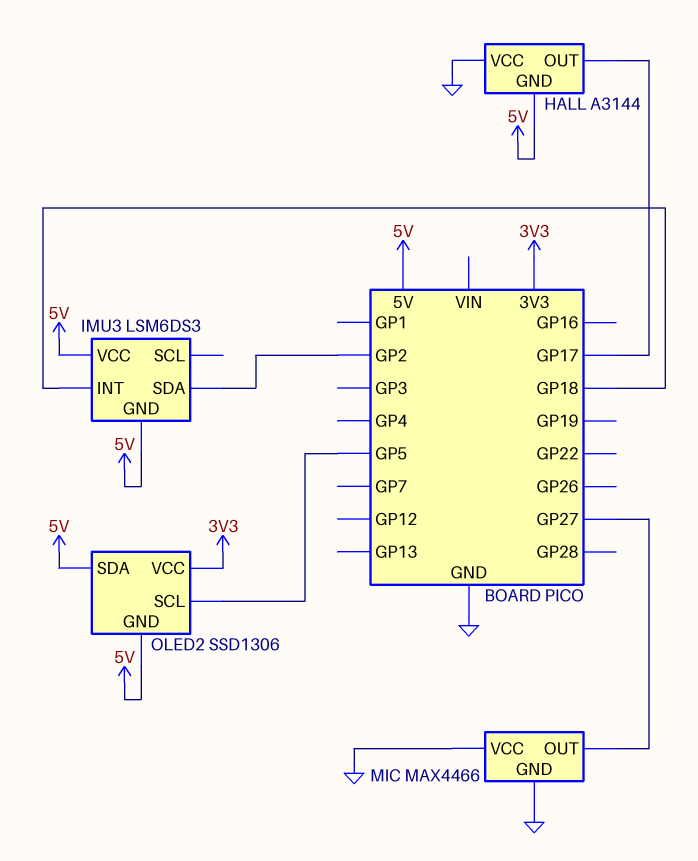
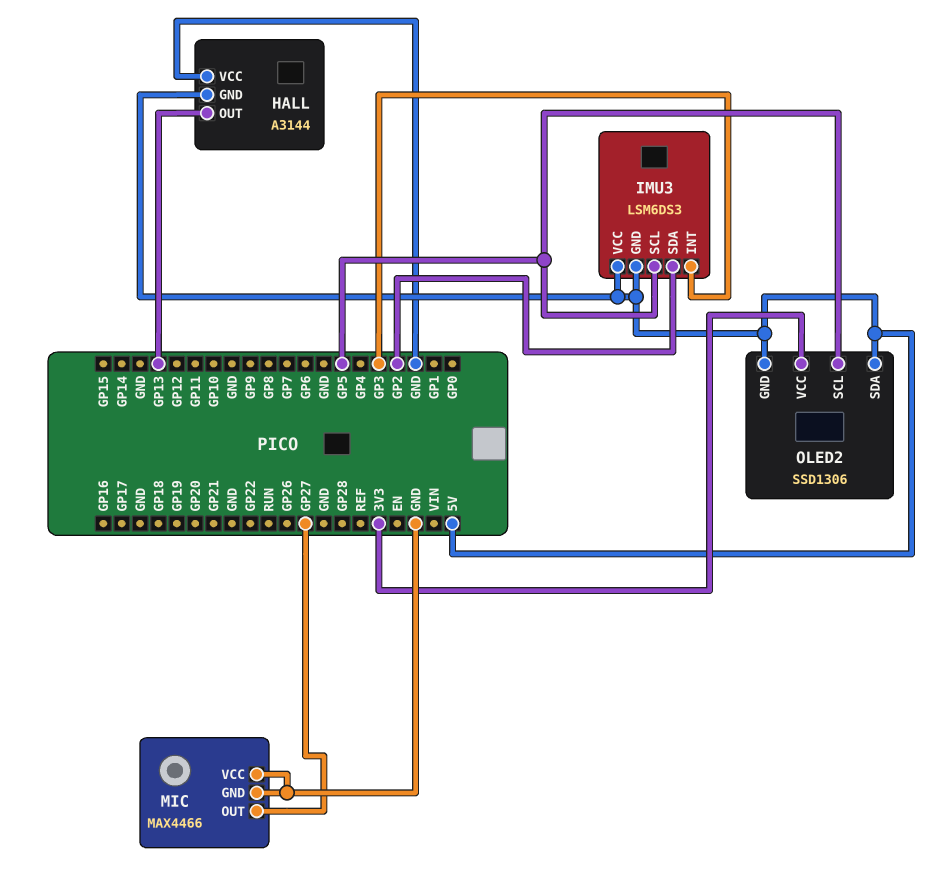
HALL pin OUT: GP17 -> GP13
IMU3 pin INT: GP18 -> GP3
IMU3 pin SCL: none -> GP5

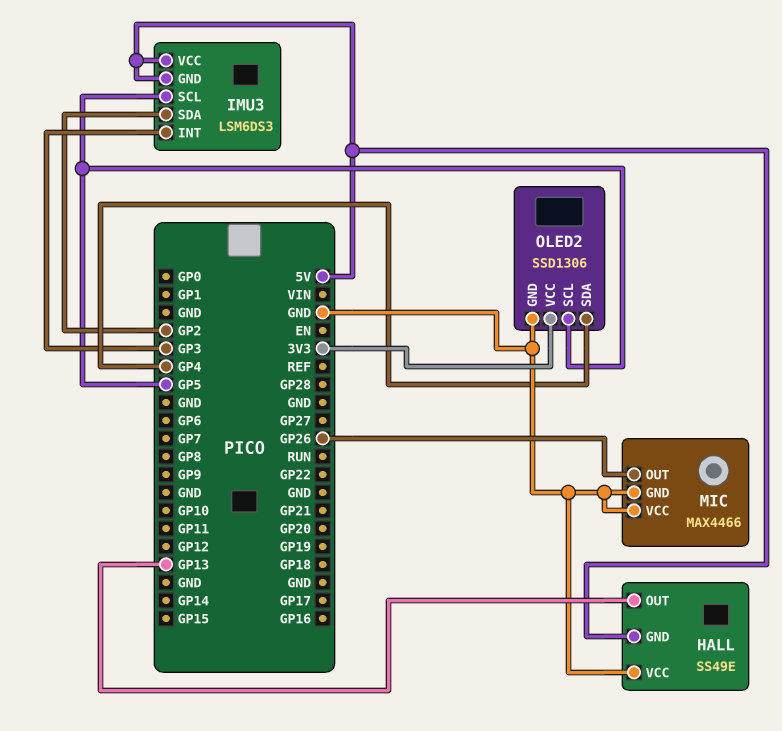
HALL: A3144 -> SS49E
MIC pin OUT: GP27 -> GP26
OLED2 pin GND: 5V -> GND
OLED2 pin SDA: 5V -> GP4

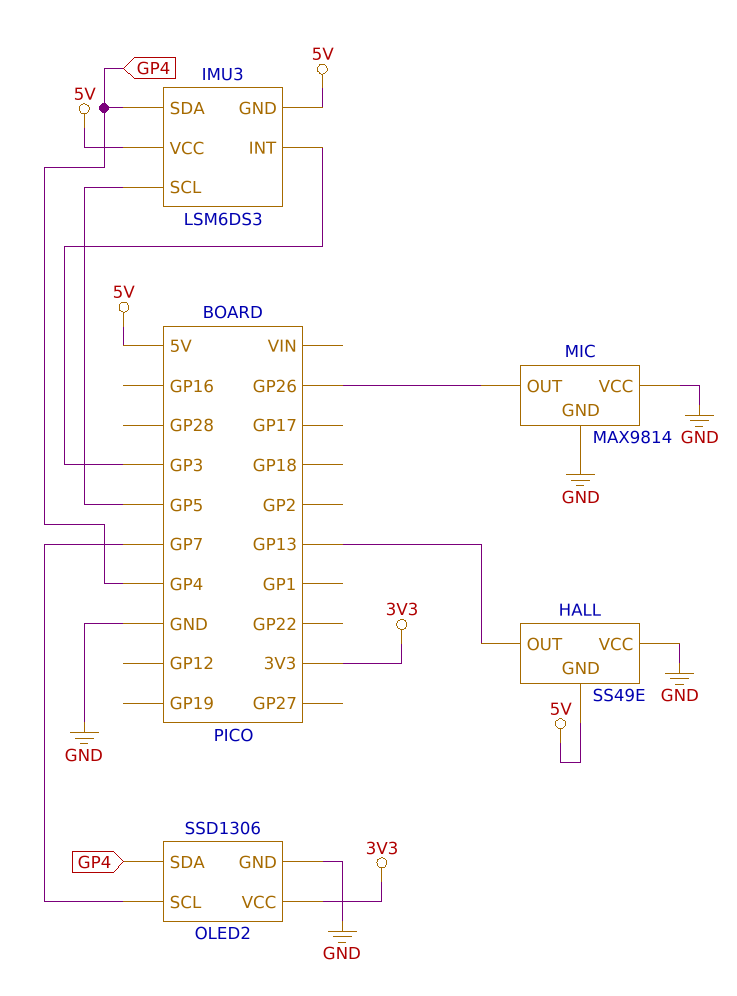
IMU3 pin SDA: GP2 -> GP4
MIC: MAX4466 -> MAX9814
OLED2 pin SCL: GP5 -> GP7

